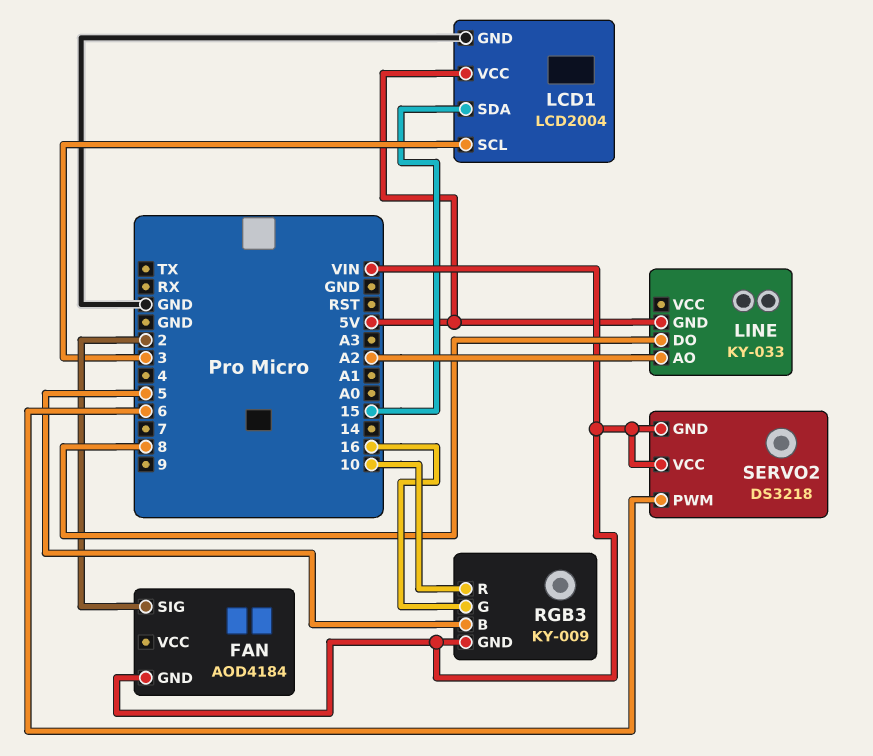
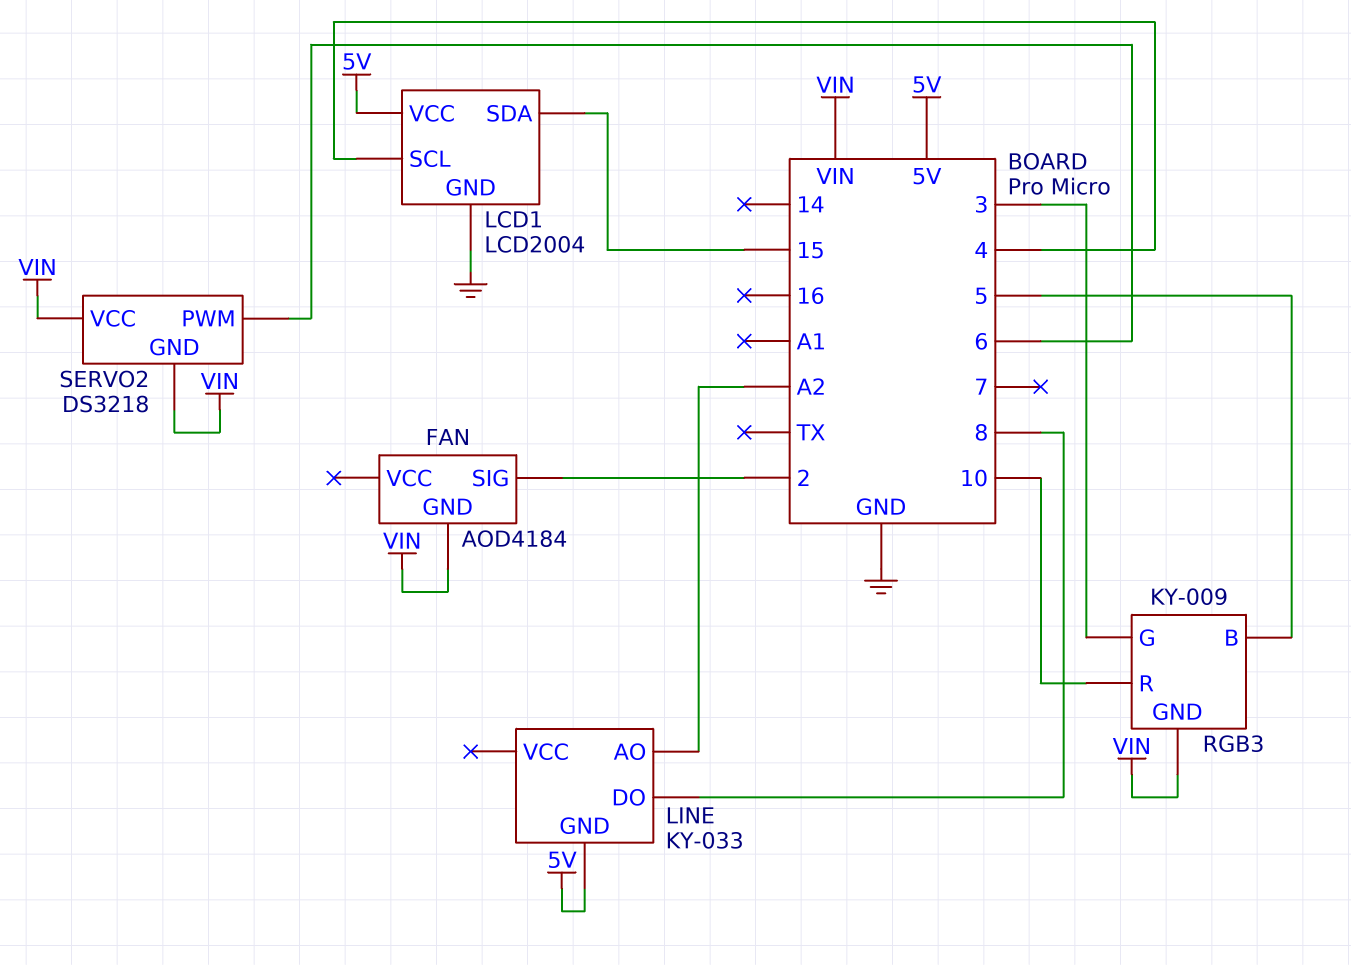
LCD1 pin SCL: 3 -> 4
RGB3 pin G: 16 -> 3

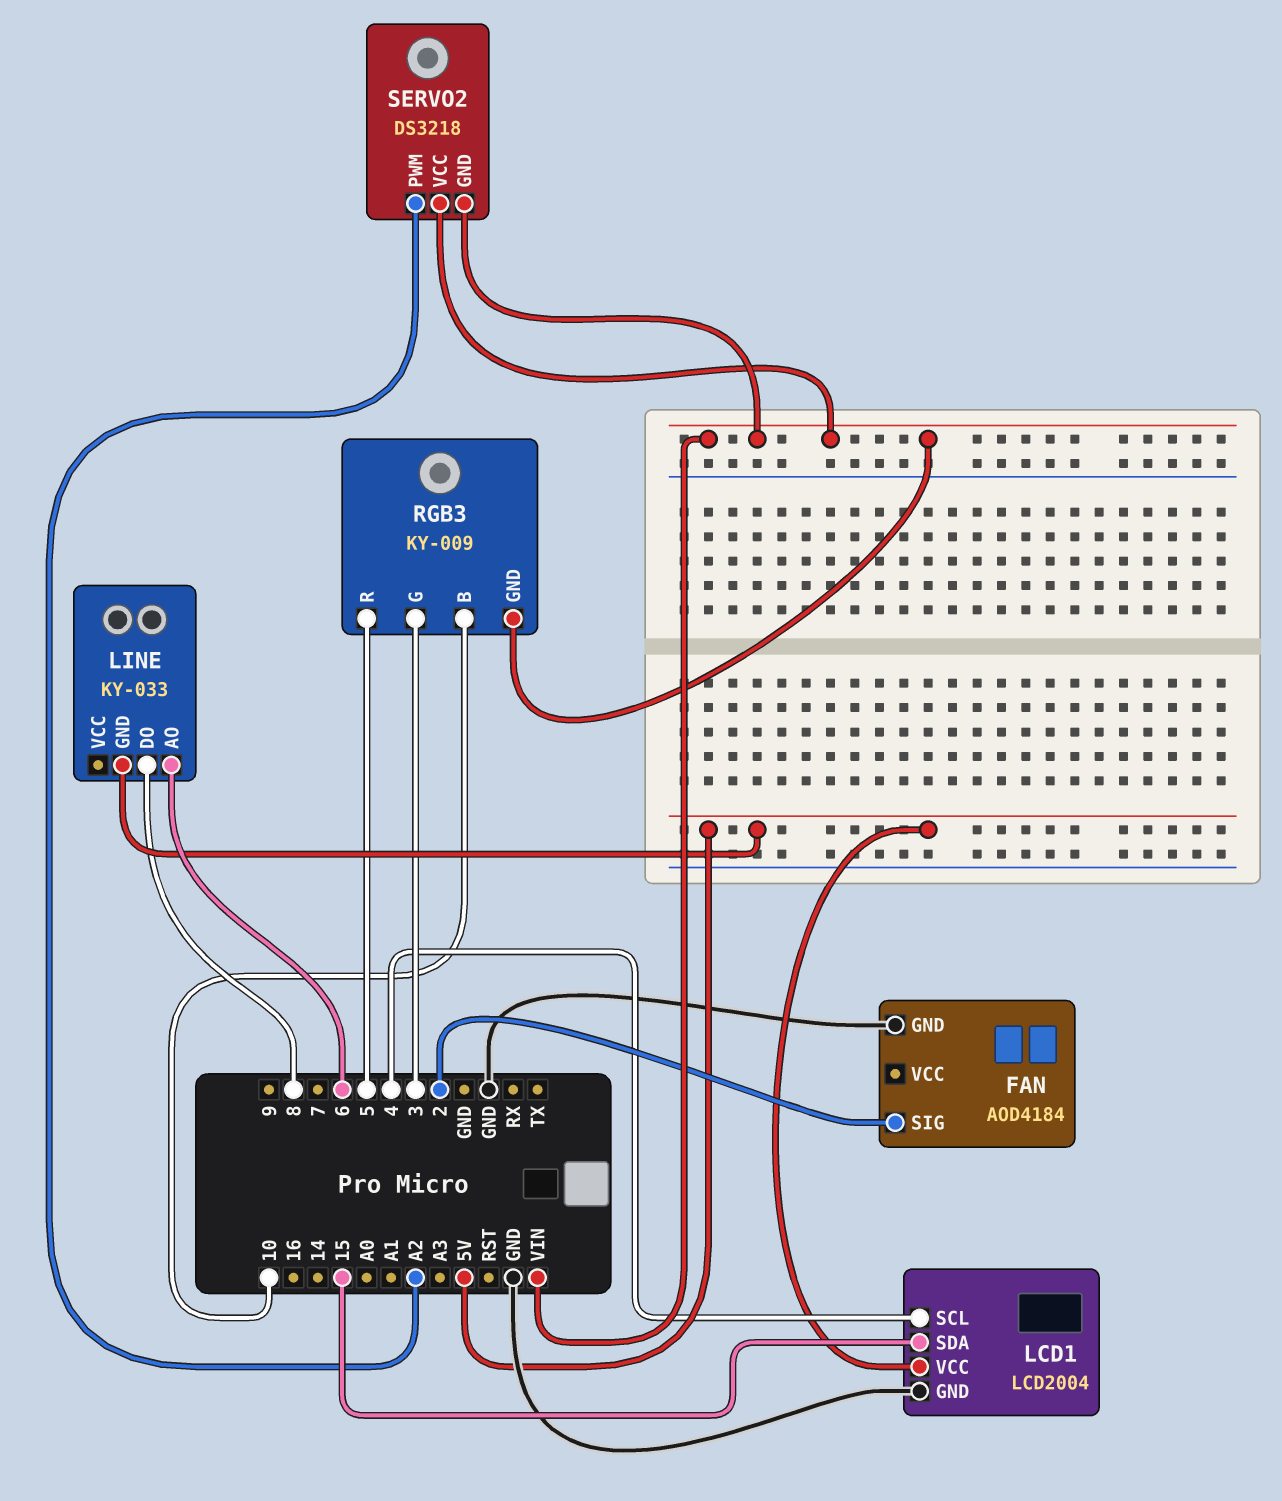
FAN pin GND: VIN -> GND
LINE pin AO: A2 -> 6
RGB3 pin B: 5 -> 10
RGB3 pin R: 10 -> 5
SERVO2 pin PWM: 6 -> A2

